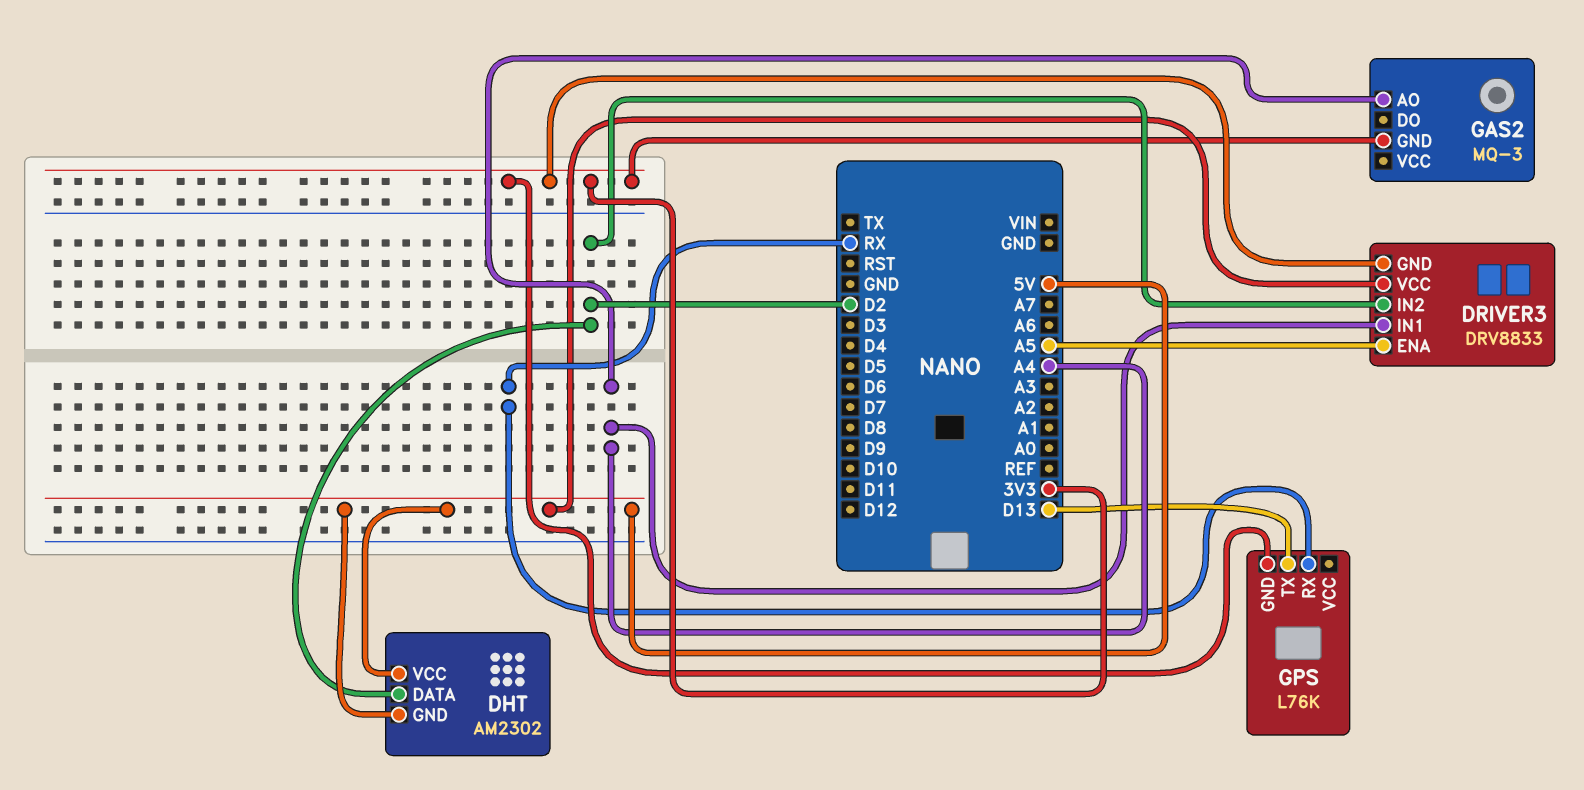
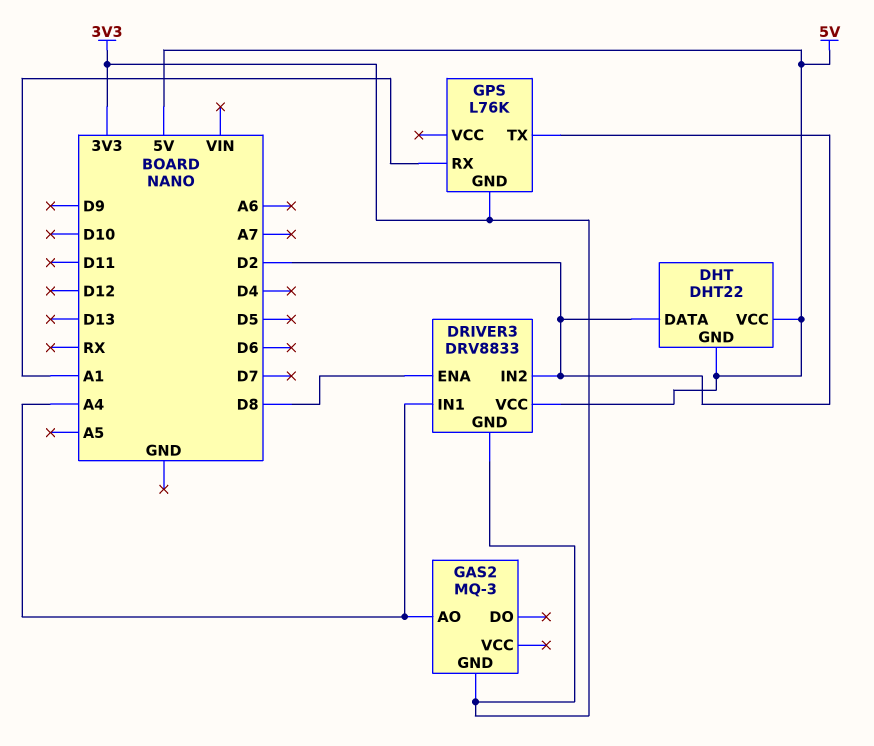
DHT: AM2302 -> DHT22
DRIVER3 pin ENA: A5 -> D8
GPS pin RX: RX -> A1
GPS pin TX: D13 -> D2

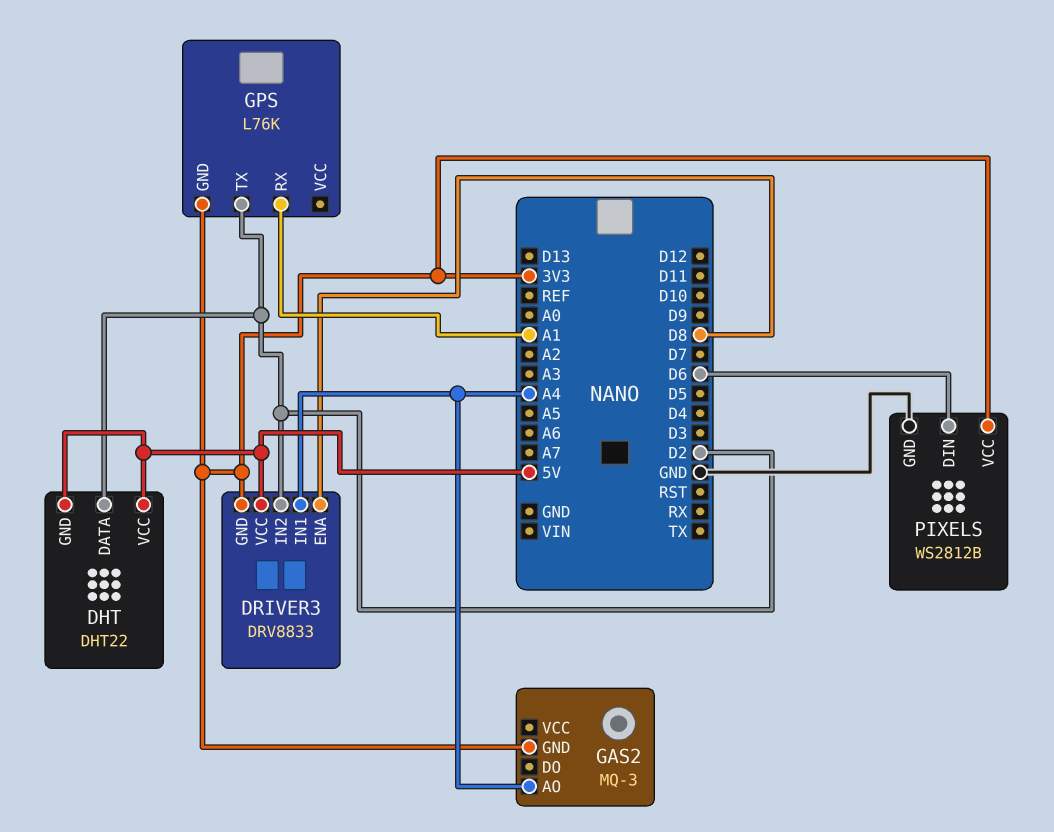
PIXELS: none -> WS2812B
PIXELS pin DIN: none -> D6
PIXELS pin GND: none -> GND
PIXELS pin VCC: none -> 3V3

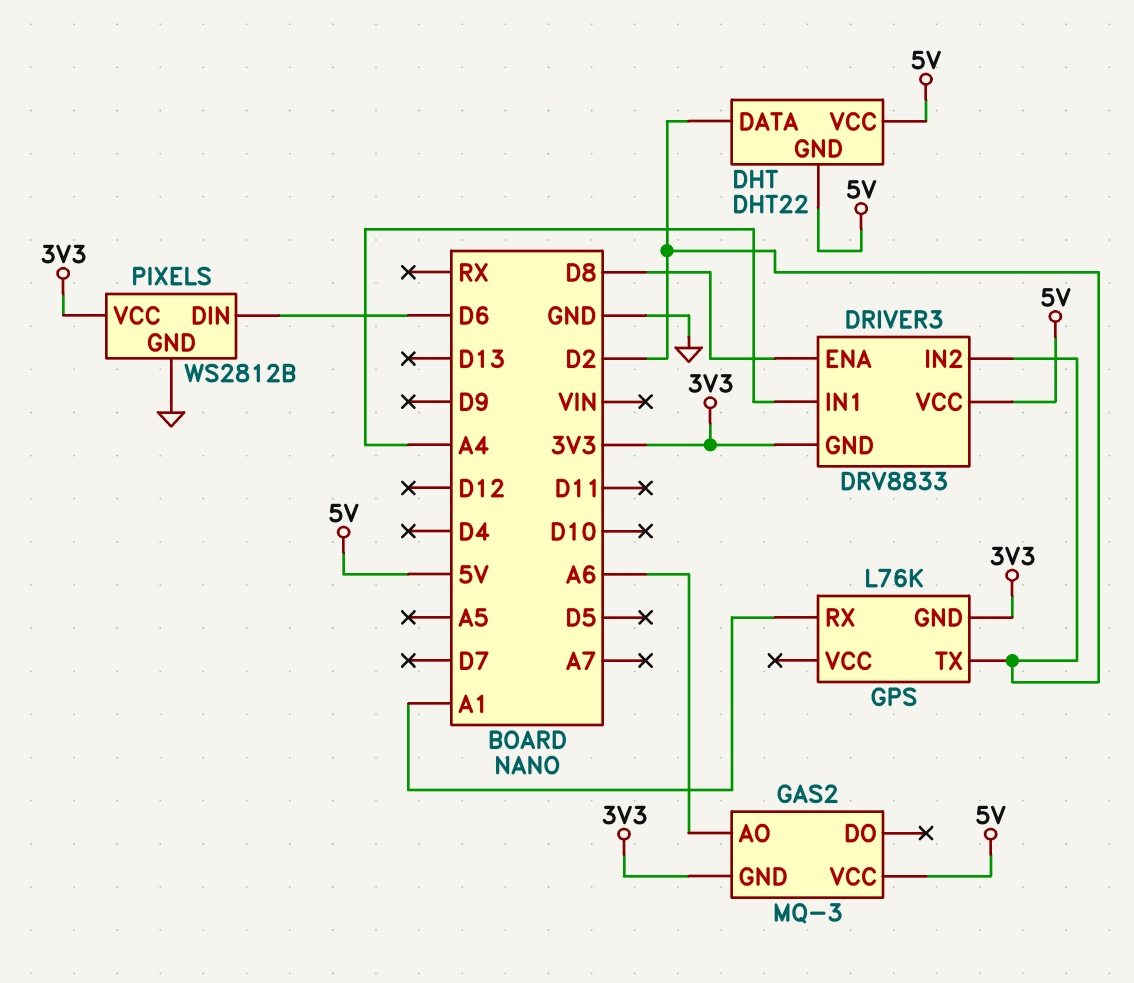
GAS2 pin AO: A4 -> A6
GAS2 pin VCC: none -> 5V

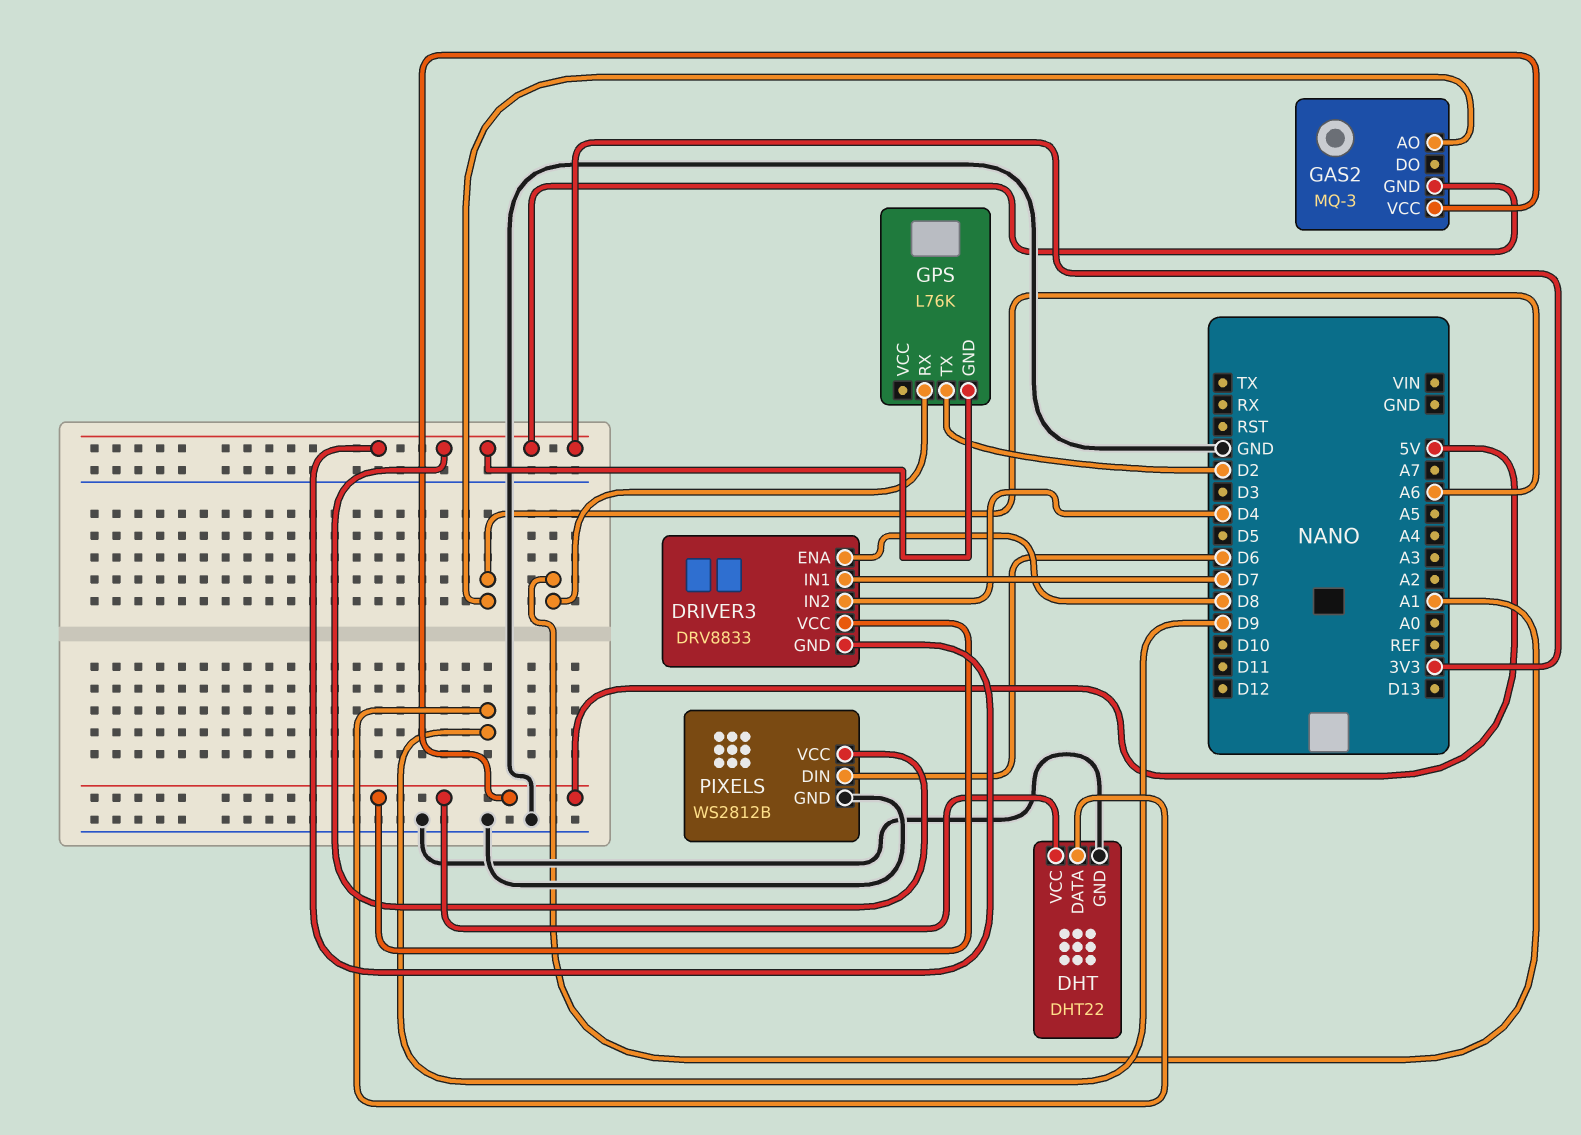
DHT pin DATA: D2 -> D9
DHT pin GND: 5V -> GND
DRIVER3 pin IN1: A4 -> D7
DRIVER3 pin IN2: D2 -> D4

